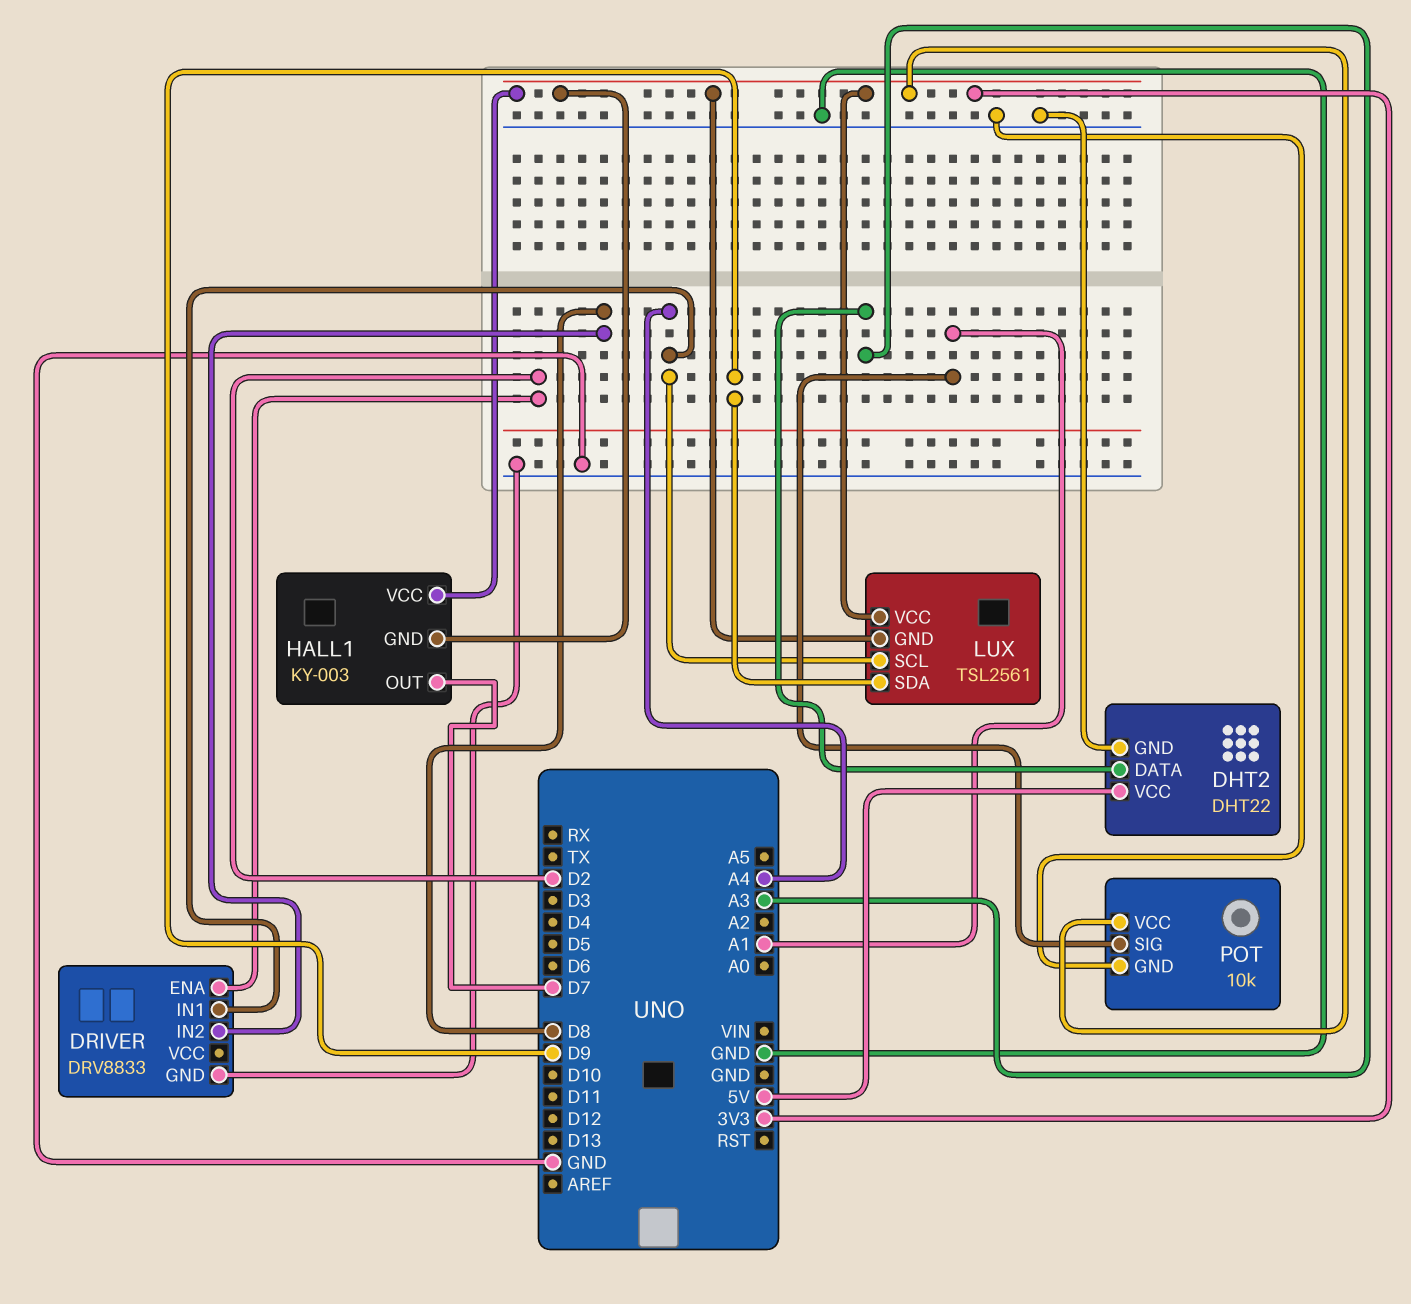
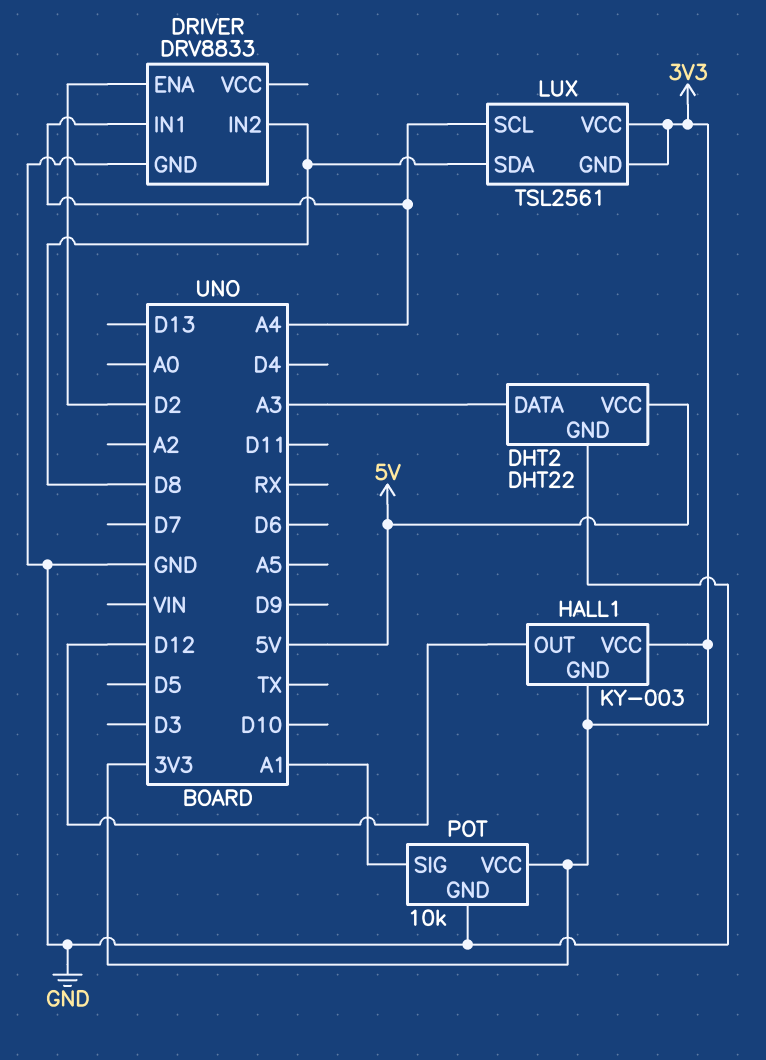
HALL1 pin OUT: D7 -> D12
LUX pin SDA: D9 -> D8

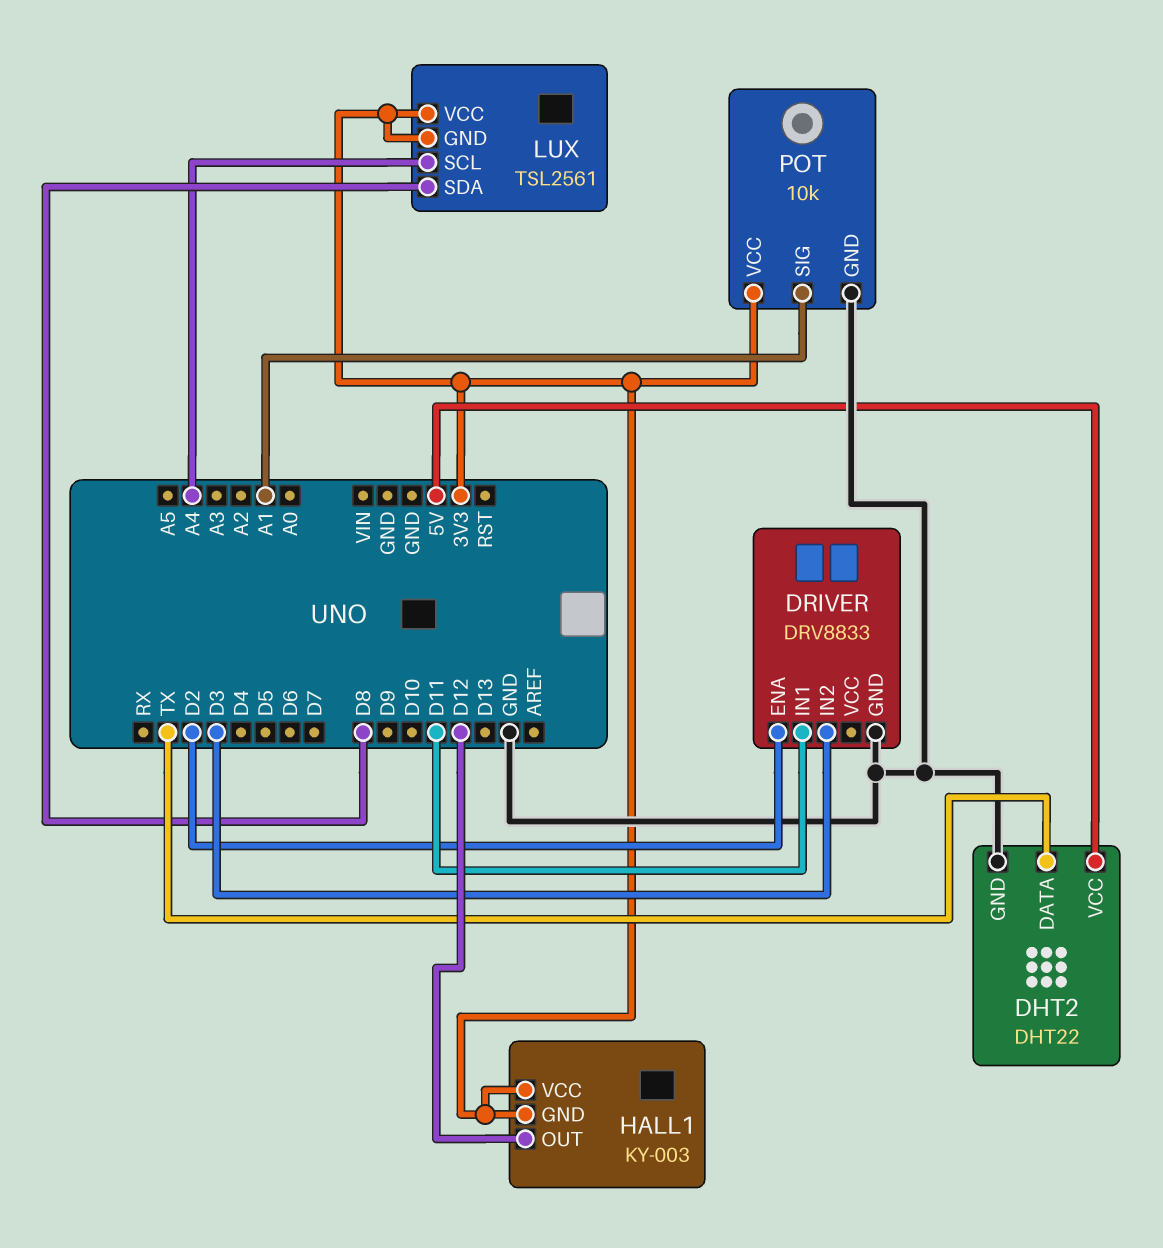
DHT2 pin DATA: A3 -> TX
DRIVER pin IN1: A4 -> D11
DRIVER pin IN2: D8 -> D3

